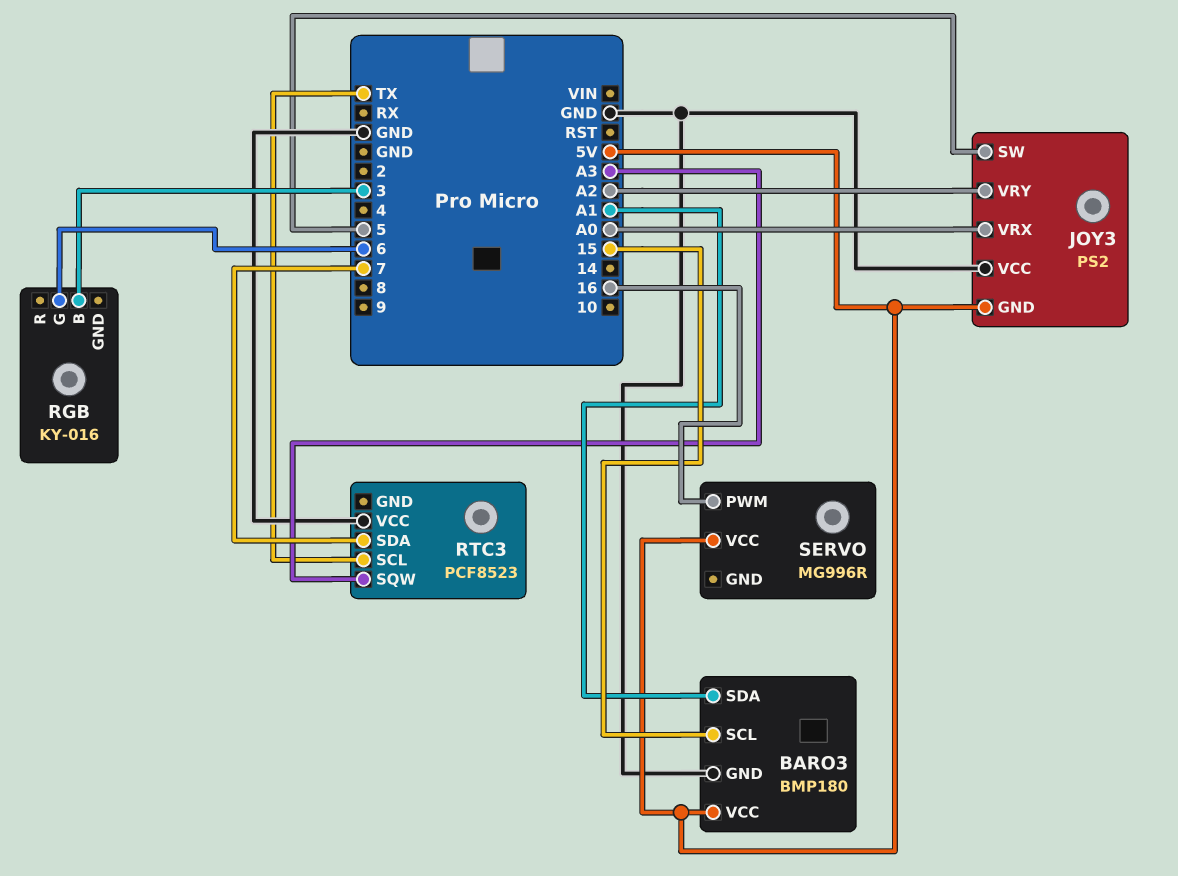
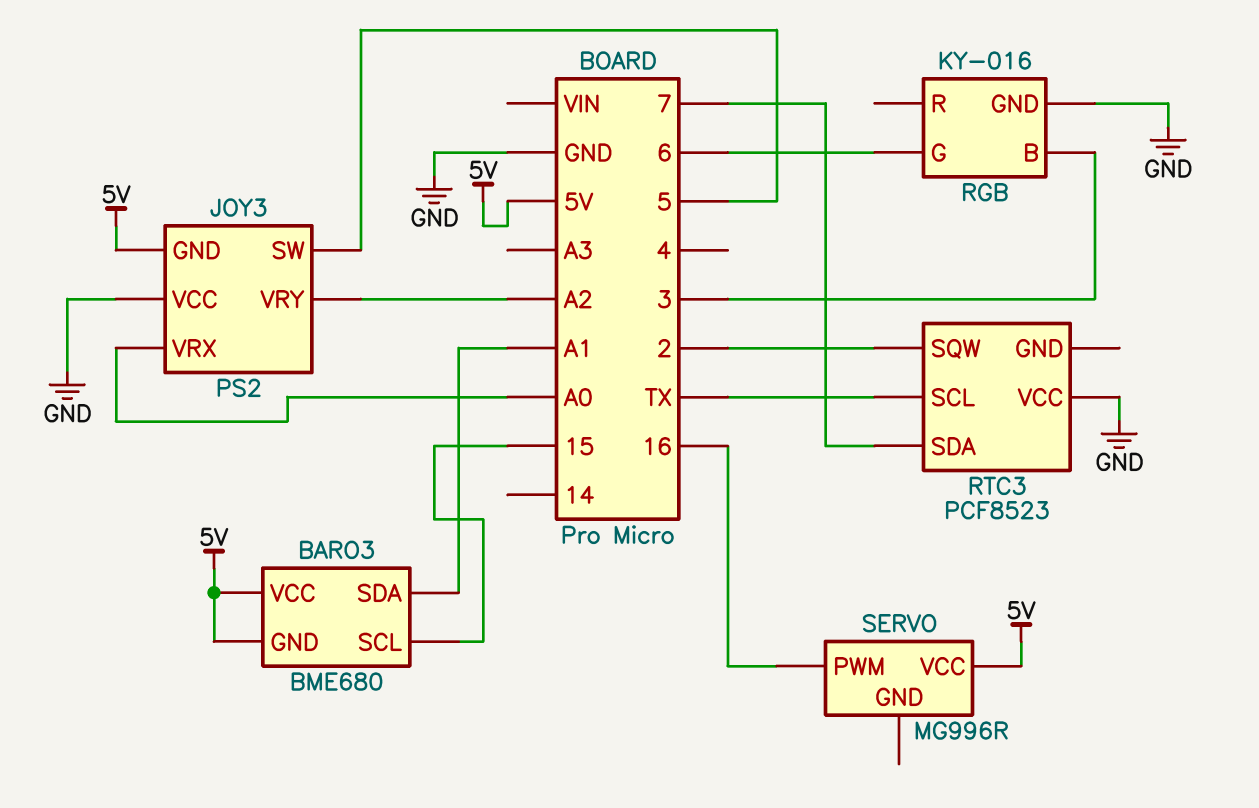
BARO3: BMP180 -> BME680
BARO3 pin GND: GND -> 5V
RGB pin GND: none -> GND
RTC3 pin SQW: A3 -> 2

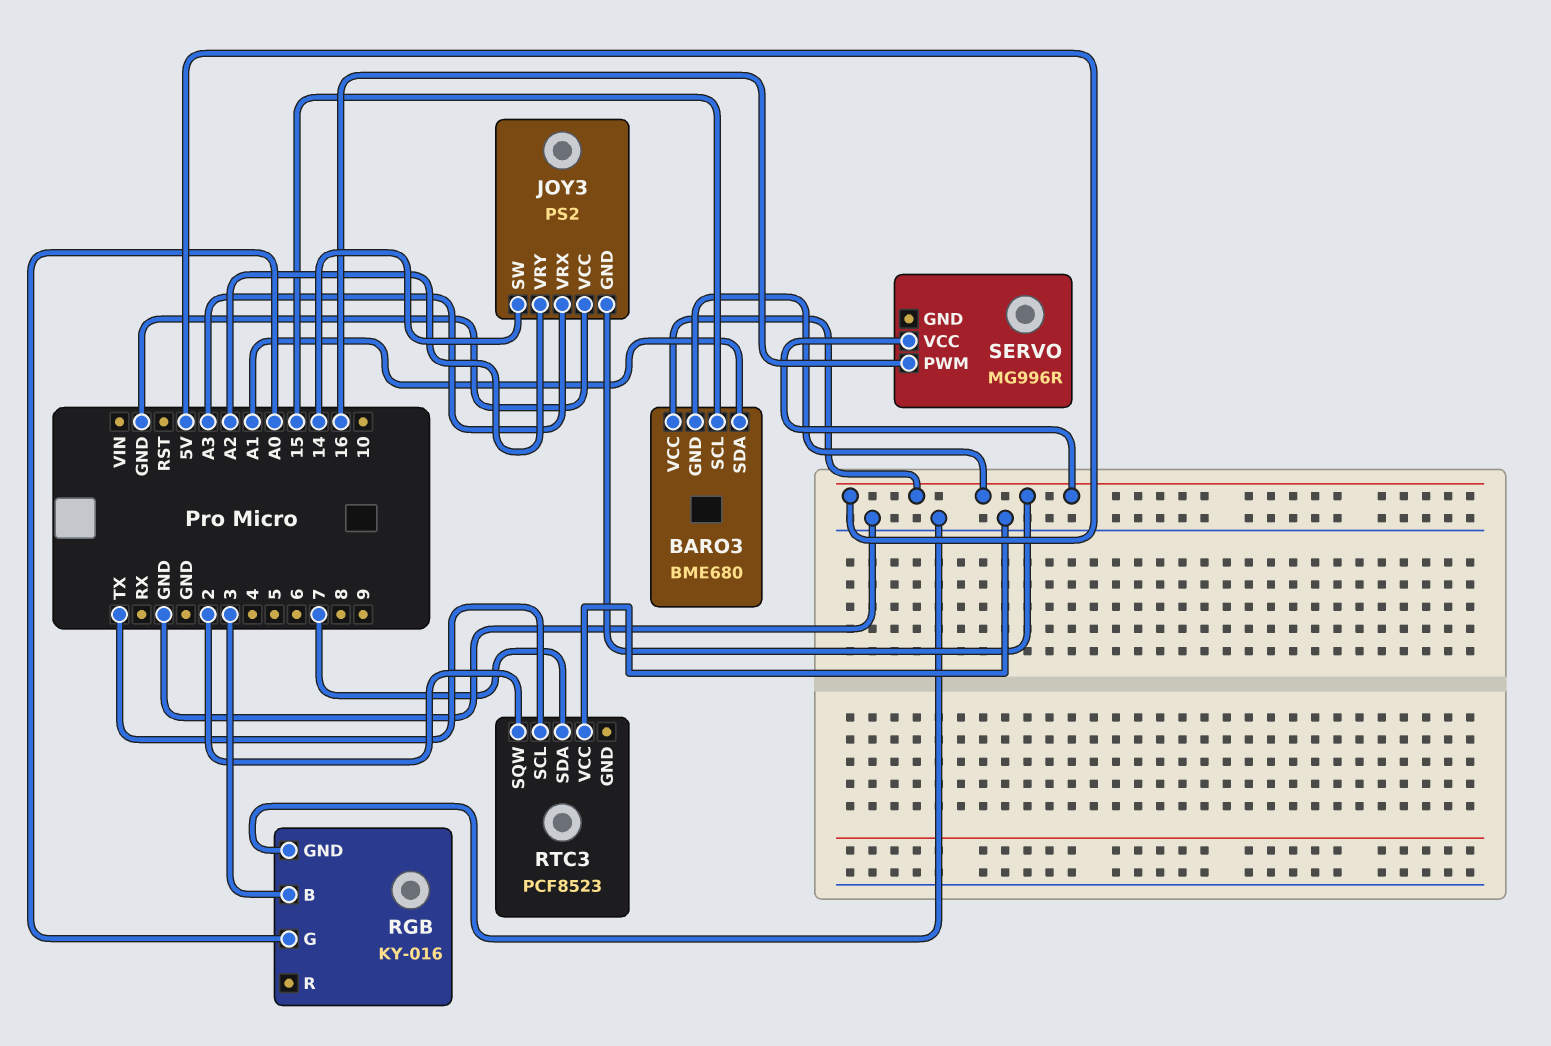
JOY3 pin SW: 5 -> 14
JOY3 pin VRX: A0 -> A3
RGB pin G: 6 -> A0

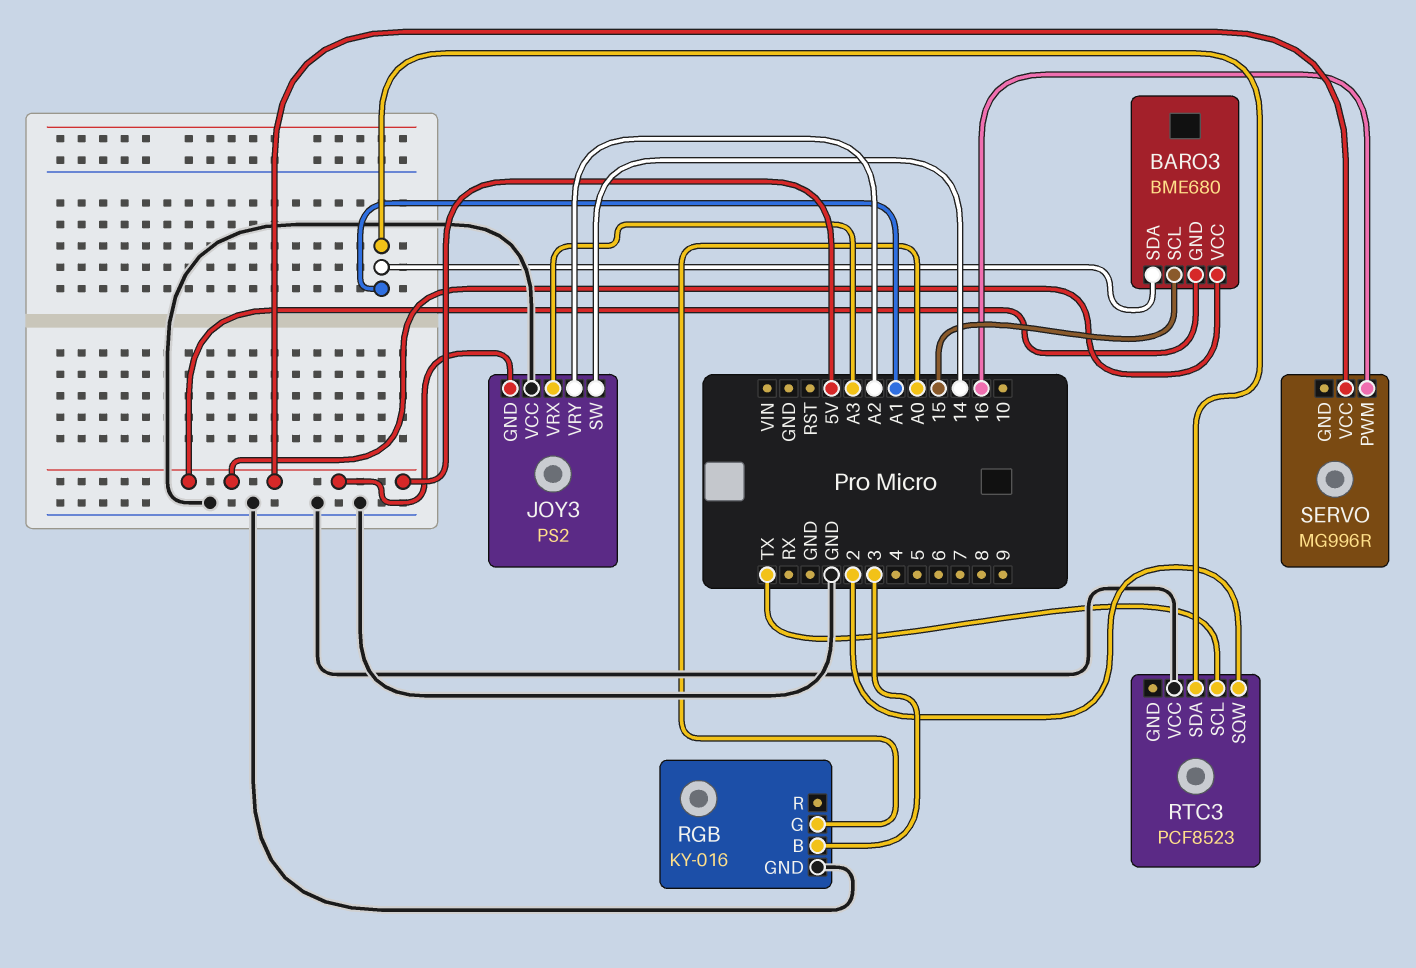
RTC3 pin SDA: 7 -> A1

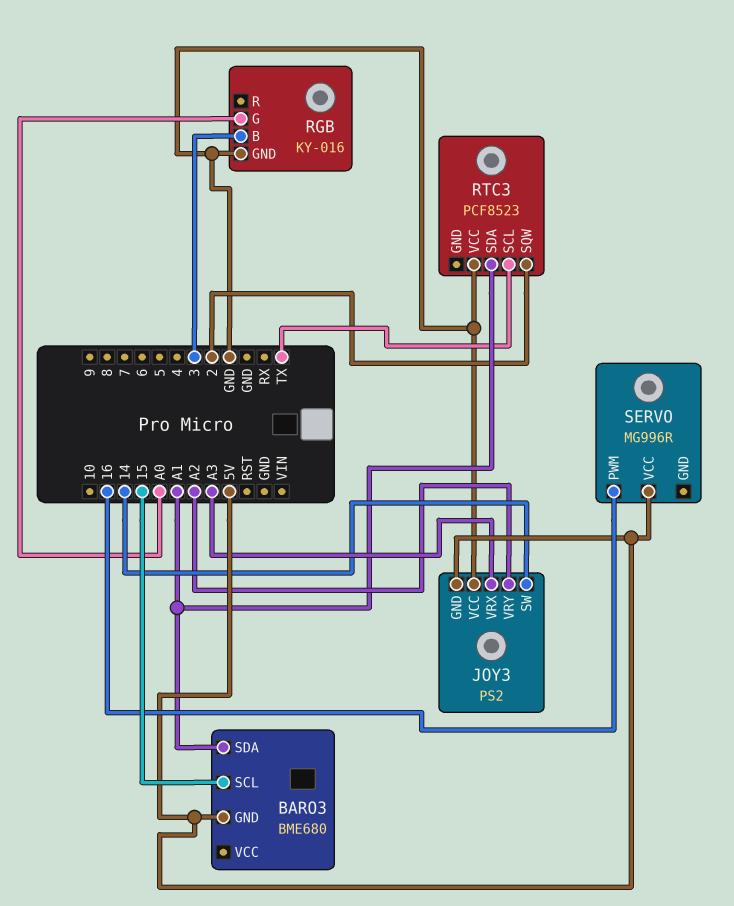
BARO3 pin VCC: 5V -> none

